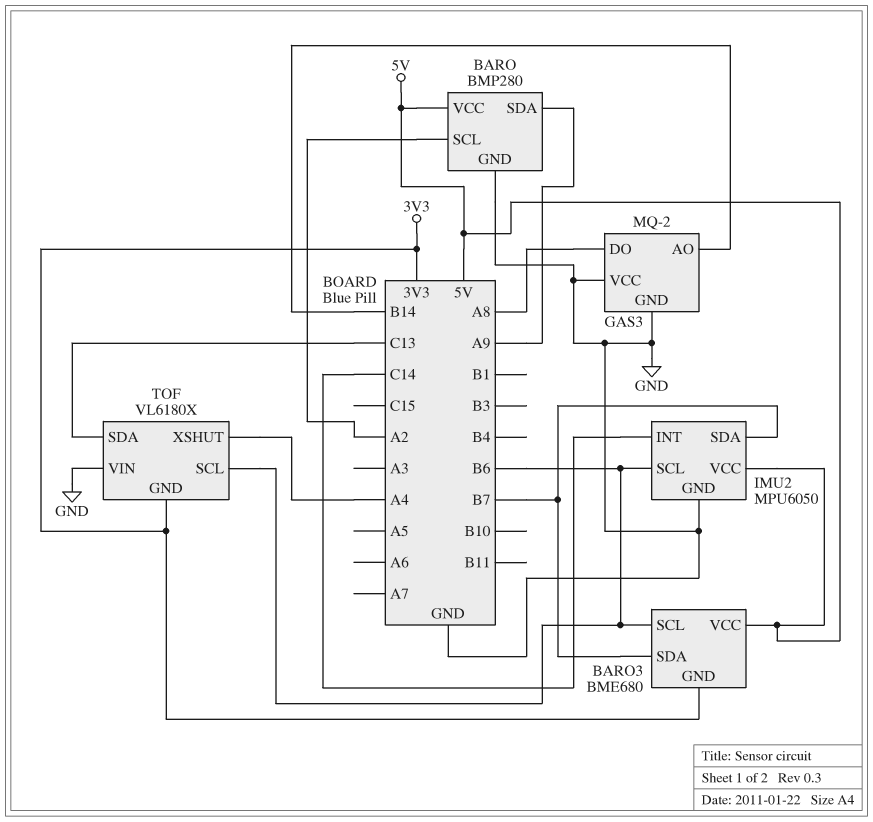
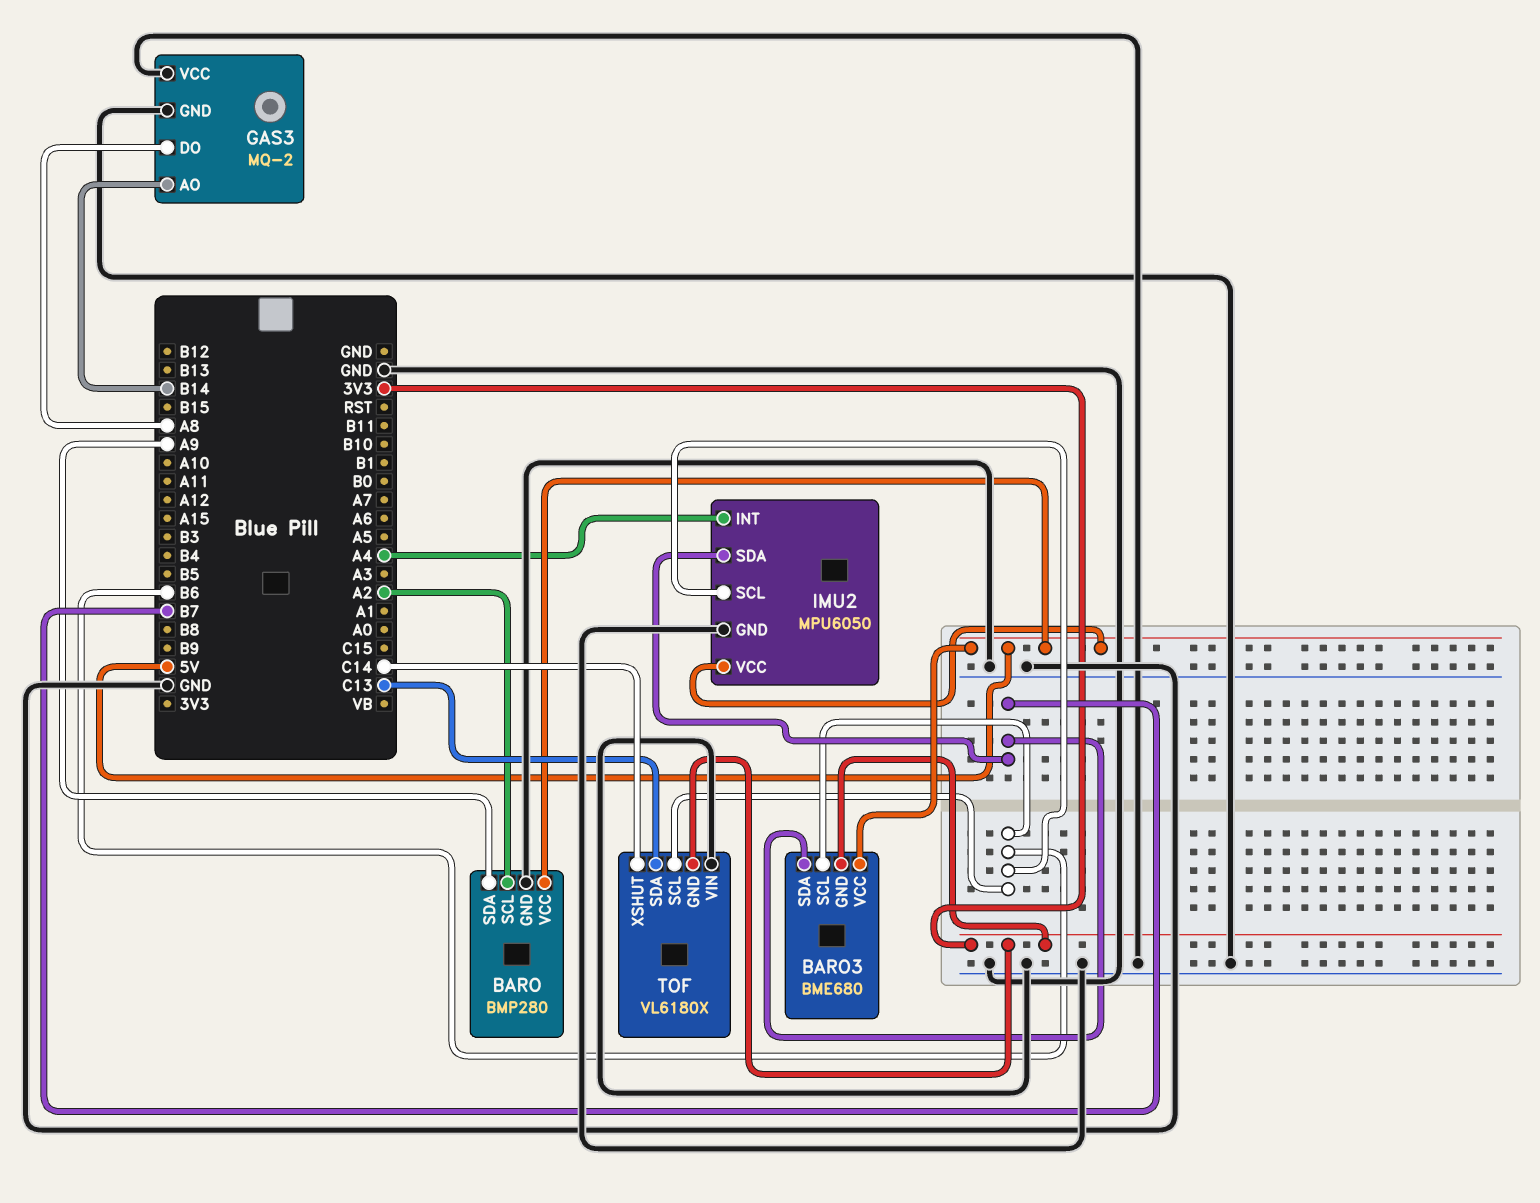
IMU2 pin INT: C14 -> A4
TOF pin XSHUT: A4 -> C14

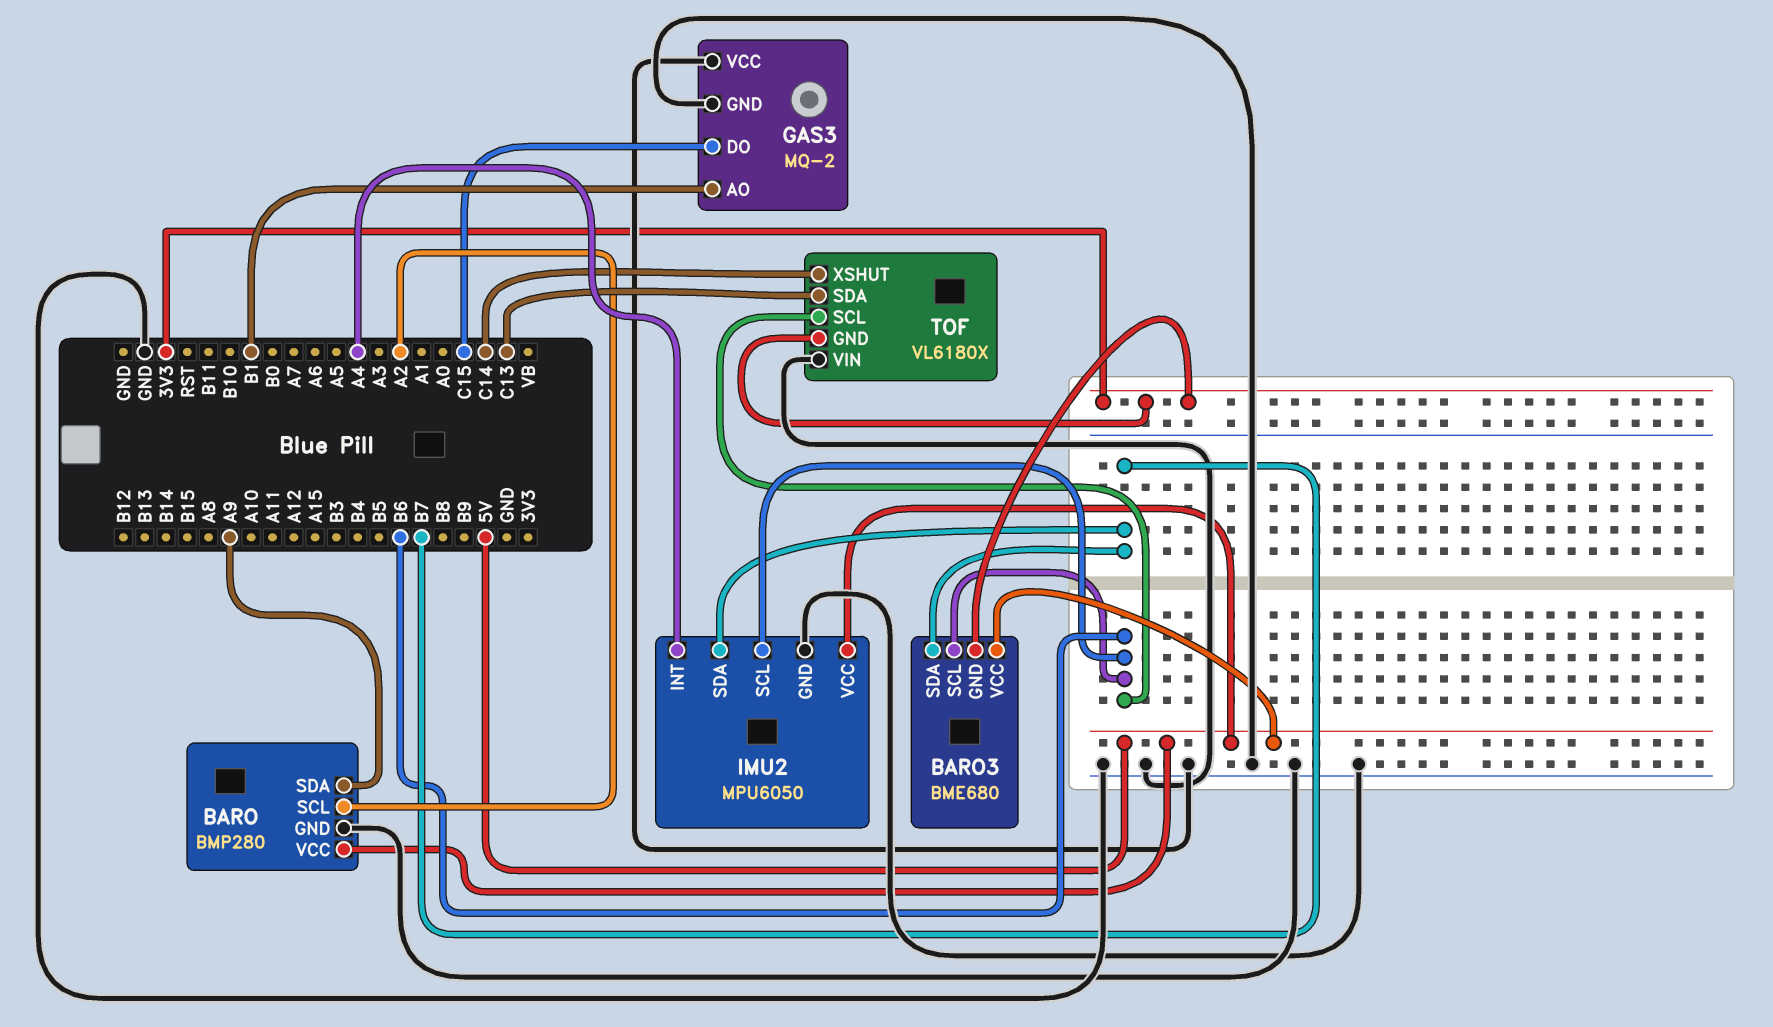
GAS3 pin AO: B14 -> B1
GAS3 pin DO: A8 -> C15

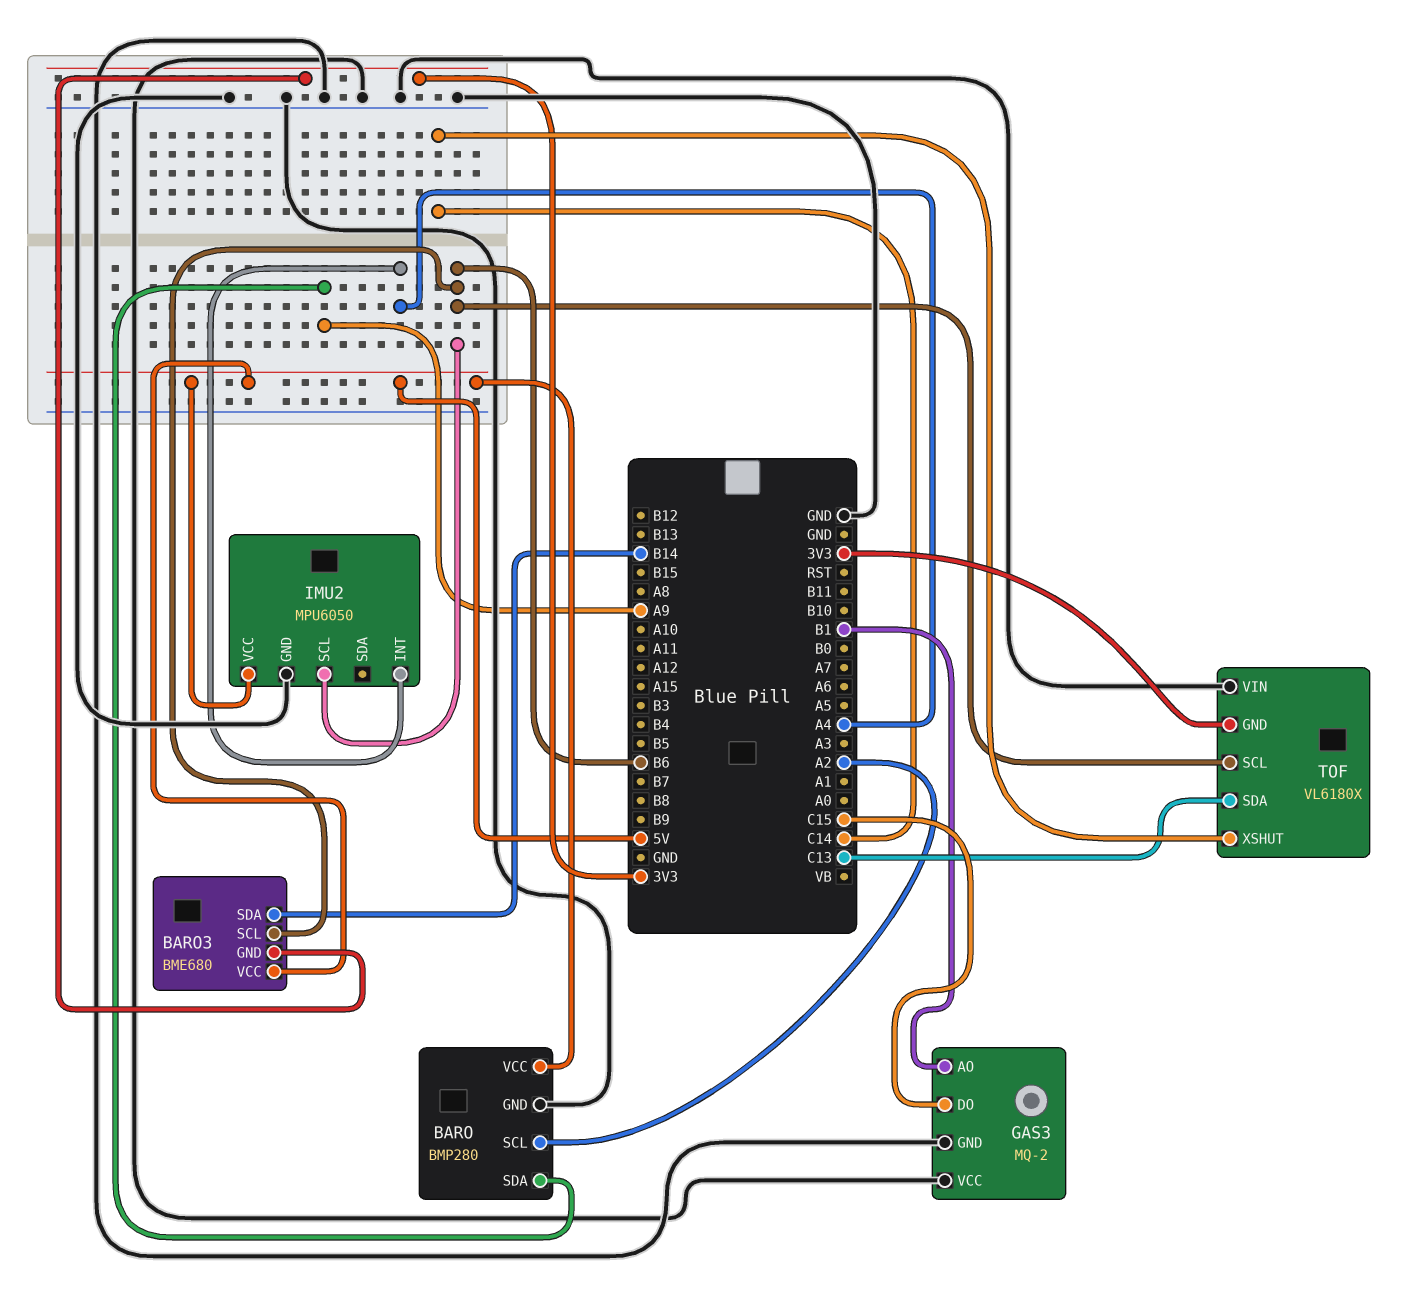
BARO3 pin SDA: B7 -> B14
IMU2 pin SDA: B7 -> none

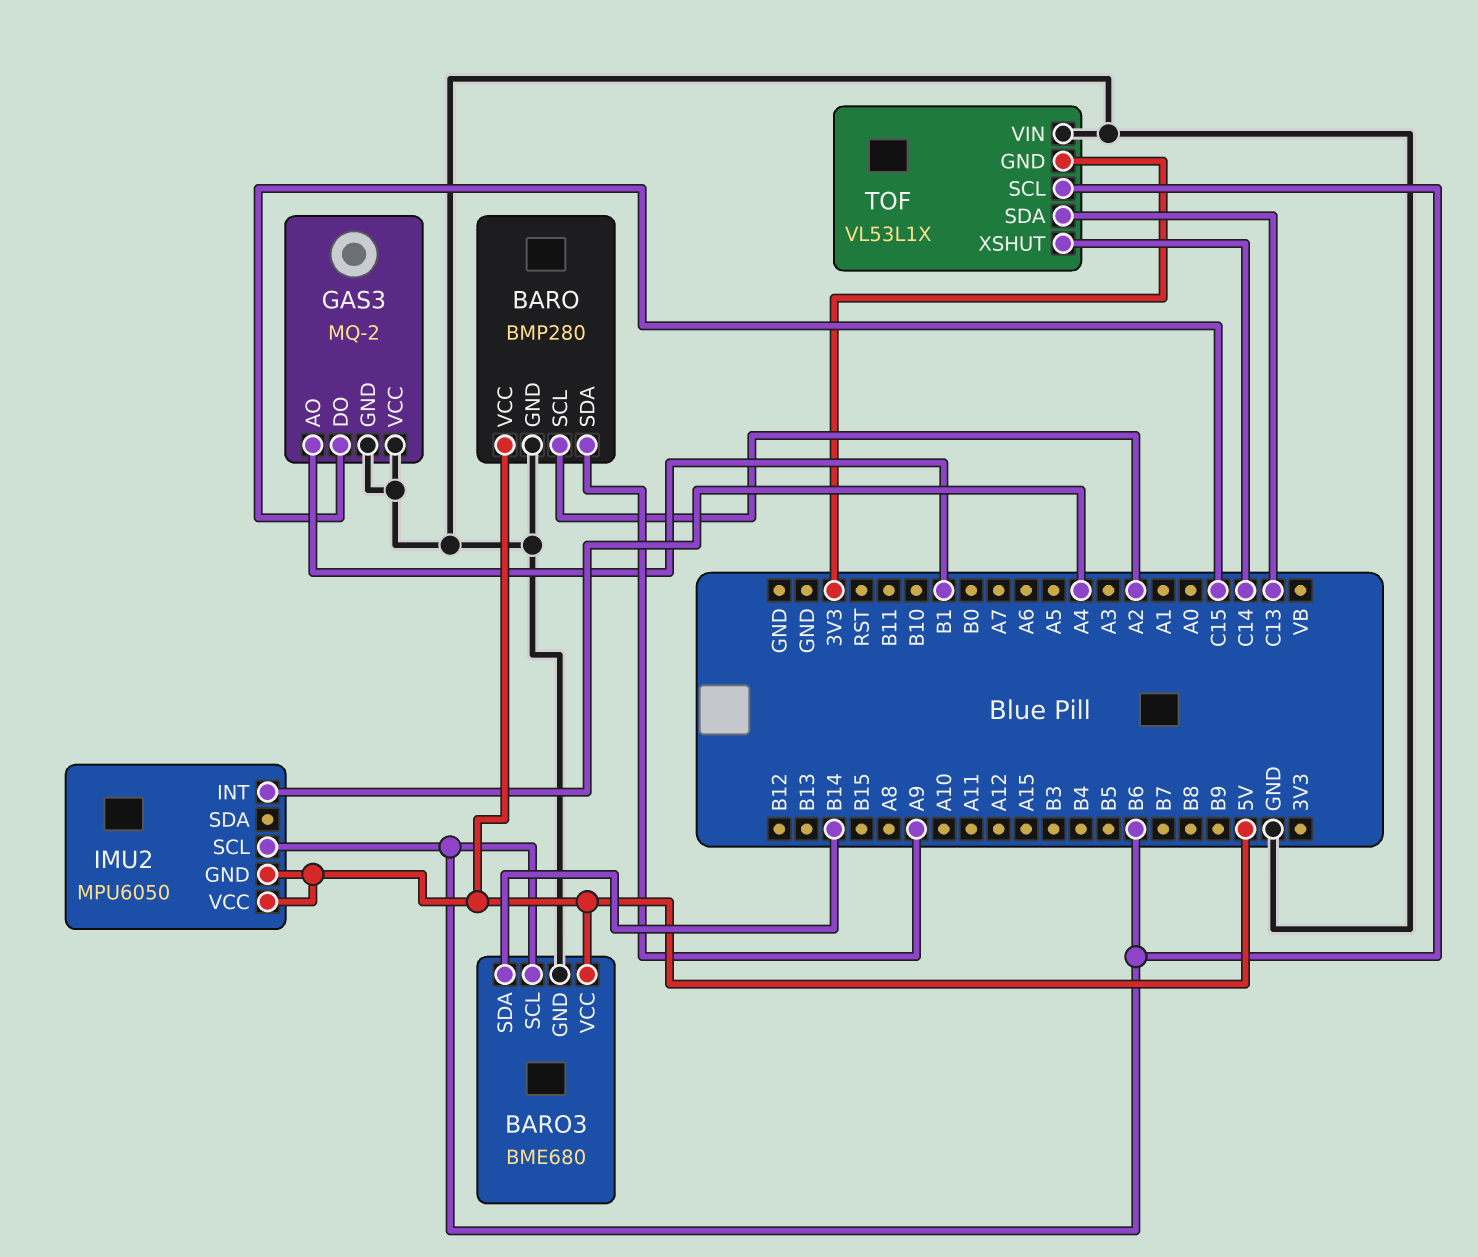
BARO3 pin GND: 3V3 -> GND
IMU2 pin GND: GND -> 5V
TOF: VL6180X -> VL53L1X

